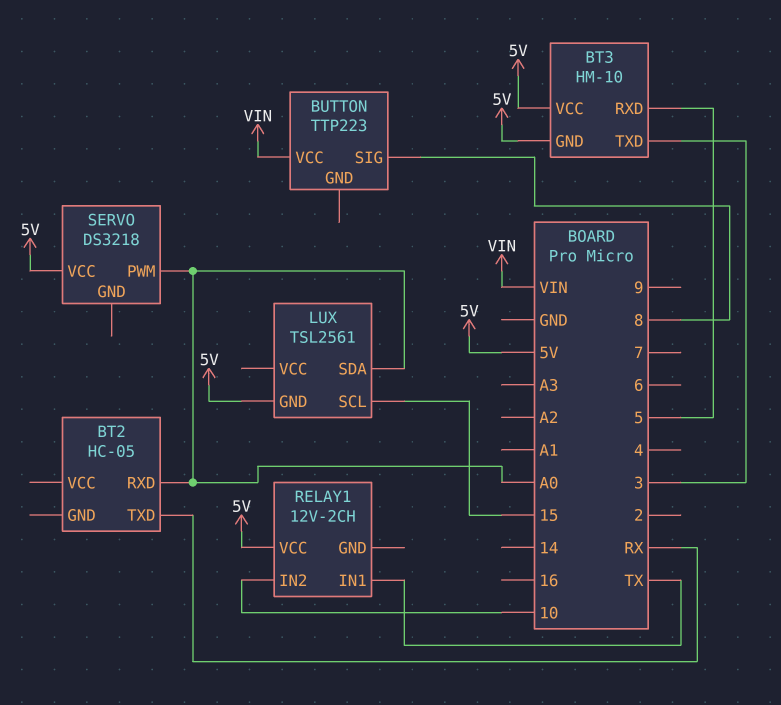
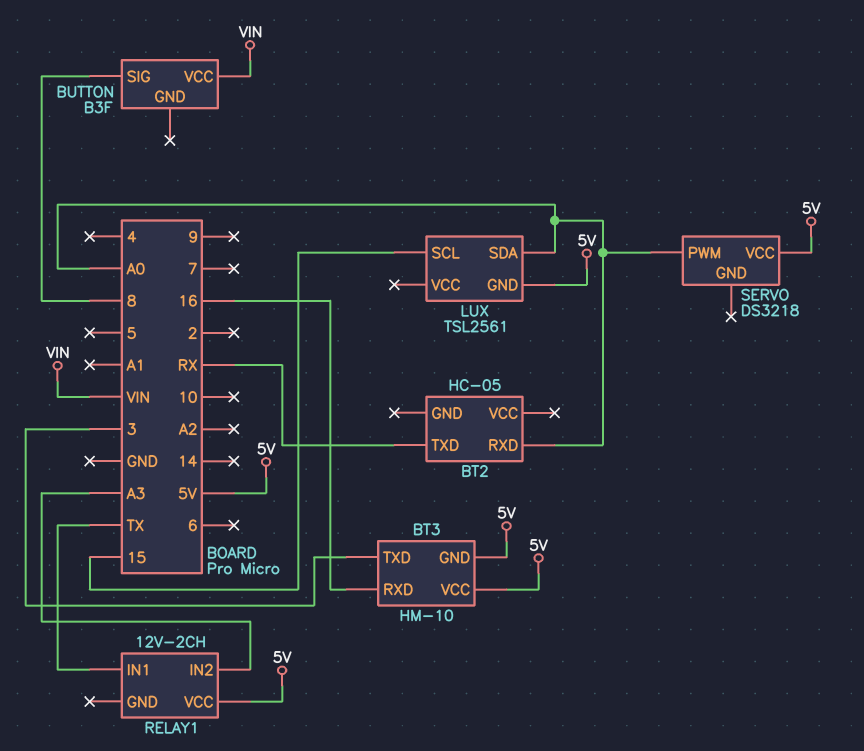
BT3 pin RXD: 5 -> 16
BUTTON: TTP223 -> B3F
RELAY1 pin IN2: 10 -> A3

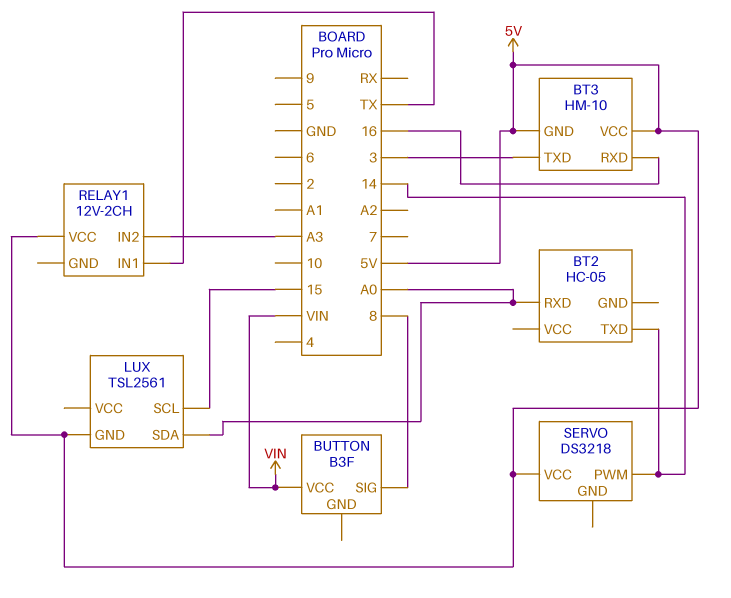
BT2 pin TXD: RX -> 14
SERVO pin PWM: A0 -> 14

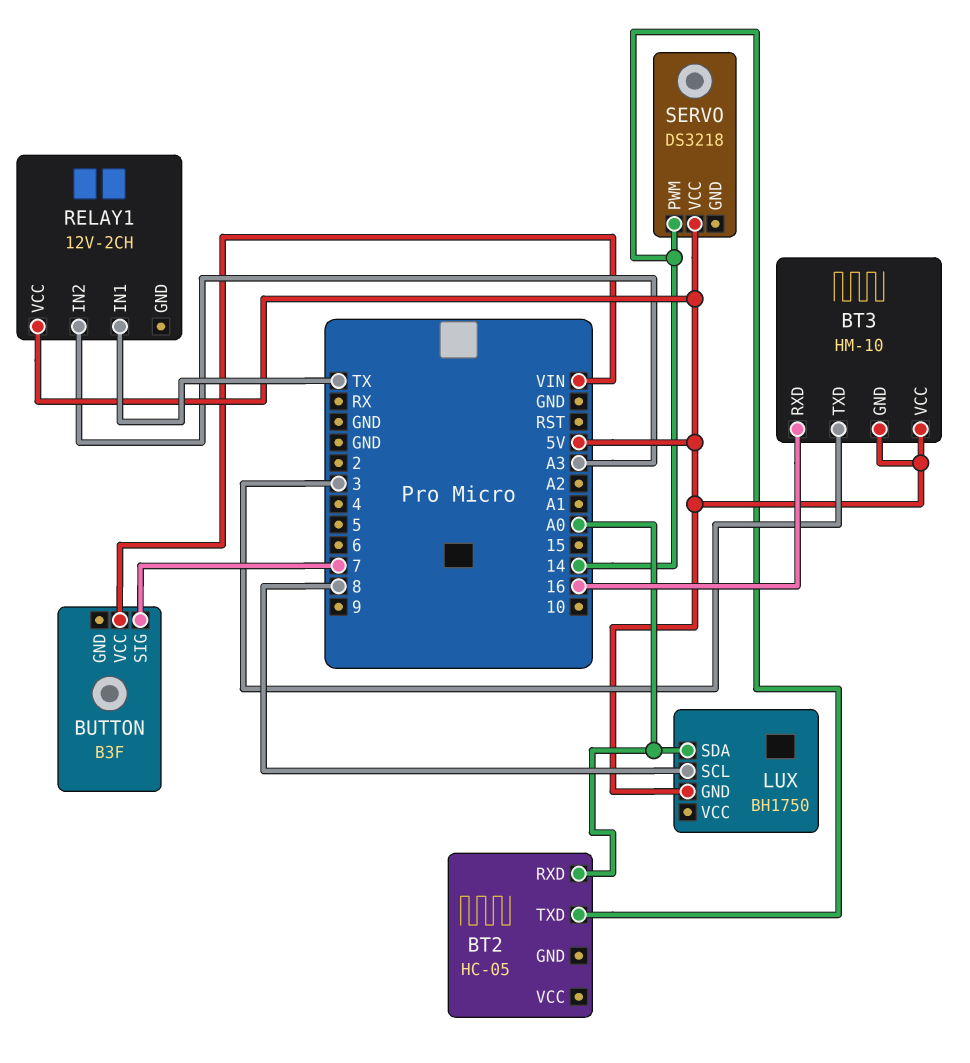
BUTTON pin SIG: 8 -> 7
LUX: TSL2561 -> BH1750
LUX pin SCL: 15 -> 8

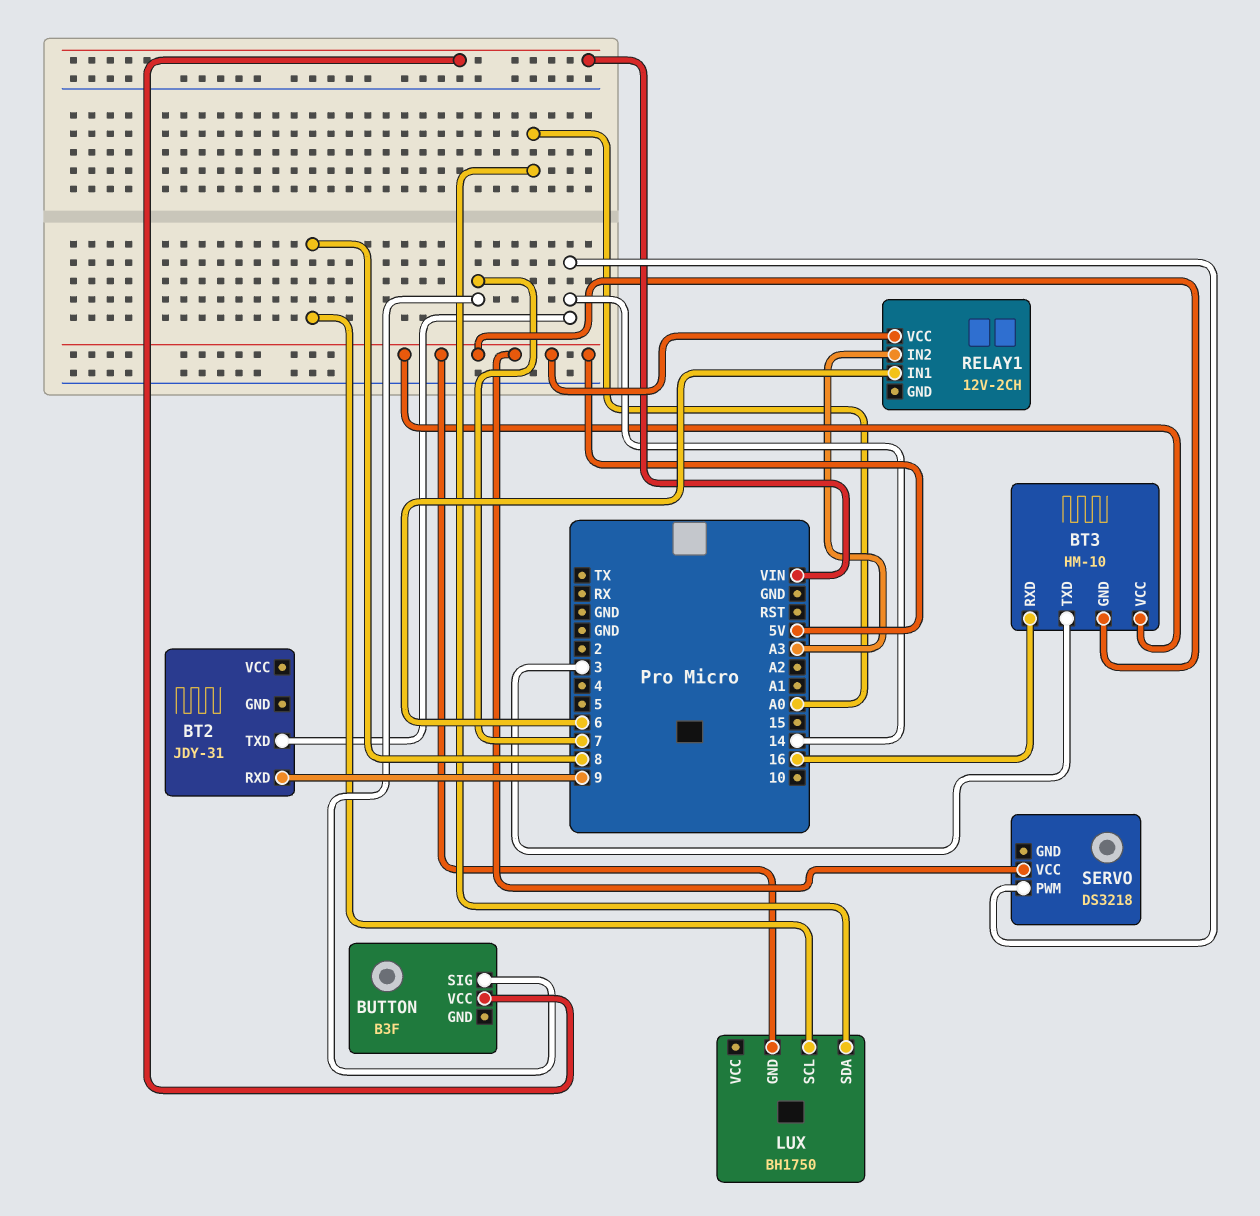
BT2: HC-05 -> JDY-31
BT2 pin RXD: A0 -> 9
RELAY1 pin IN1: TX -> 6

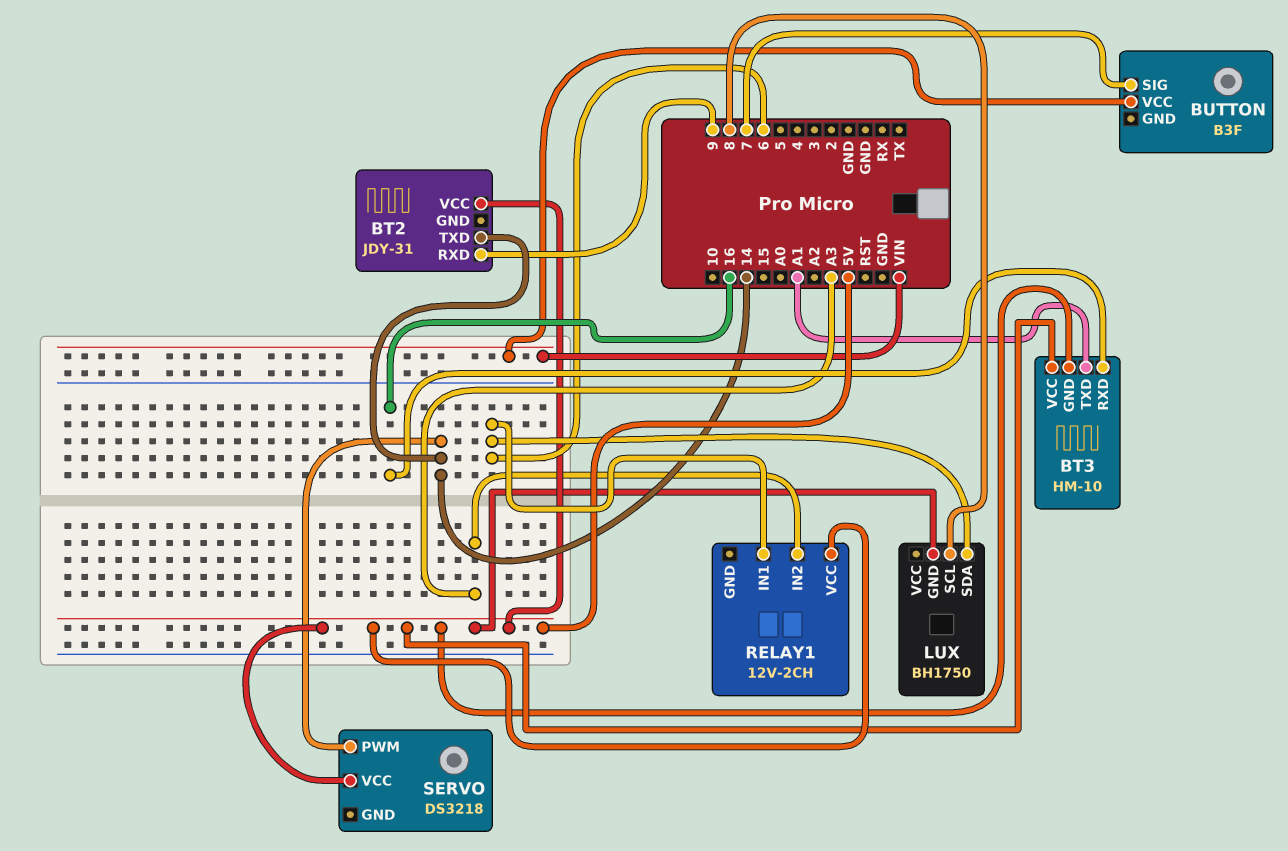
BT2 pin VCC: none -> 5V
BT3 pin TXD: 3 -> A1
LUX pin SDA: A0 -> 6

